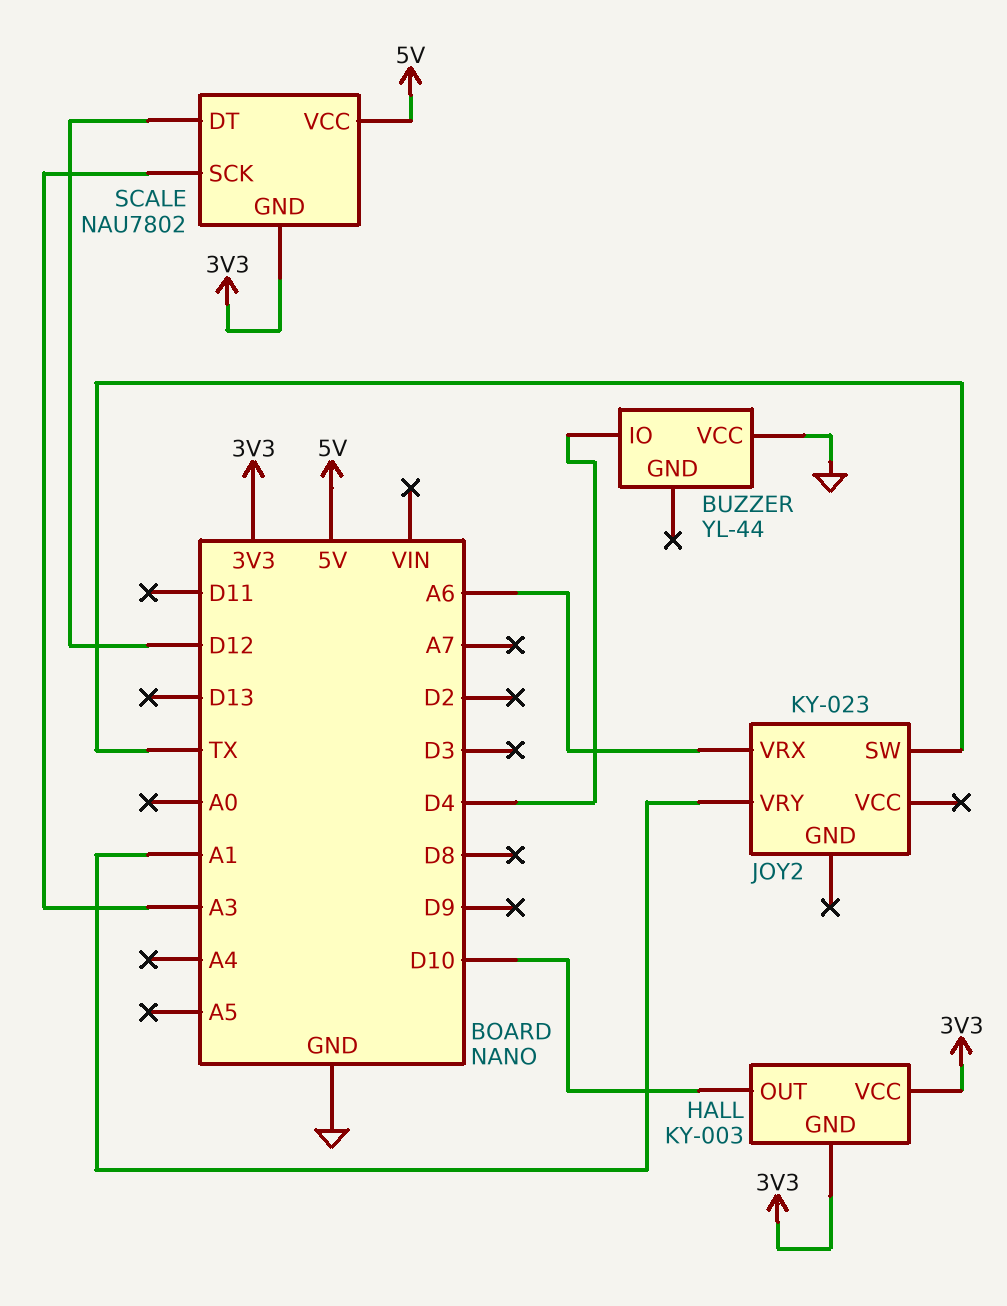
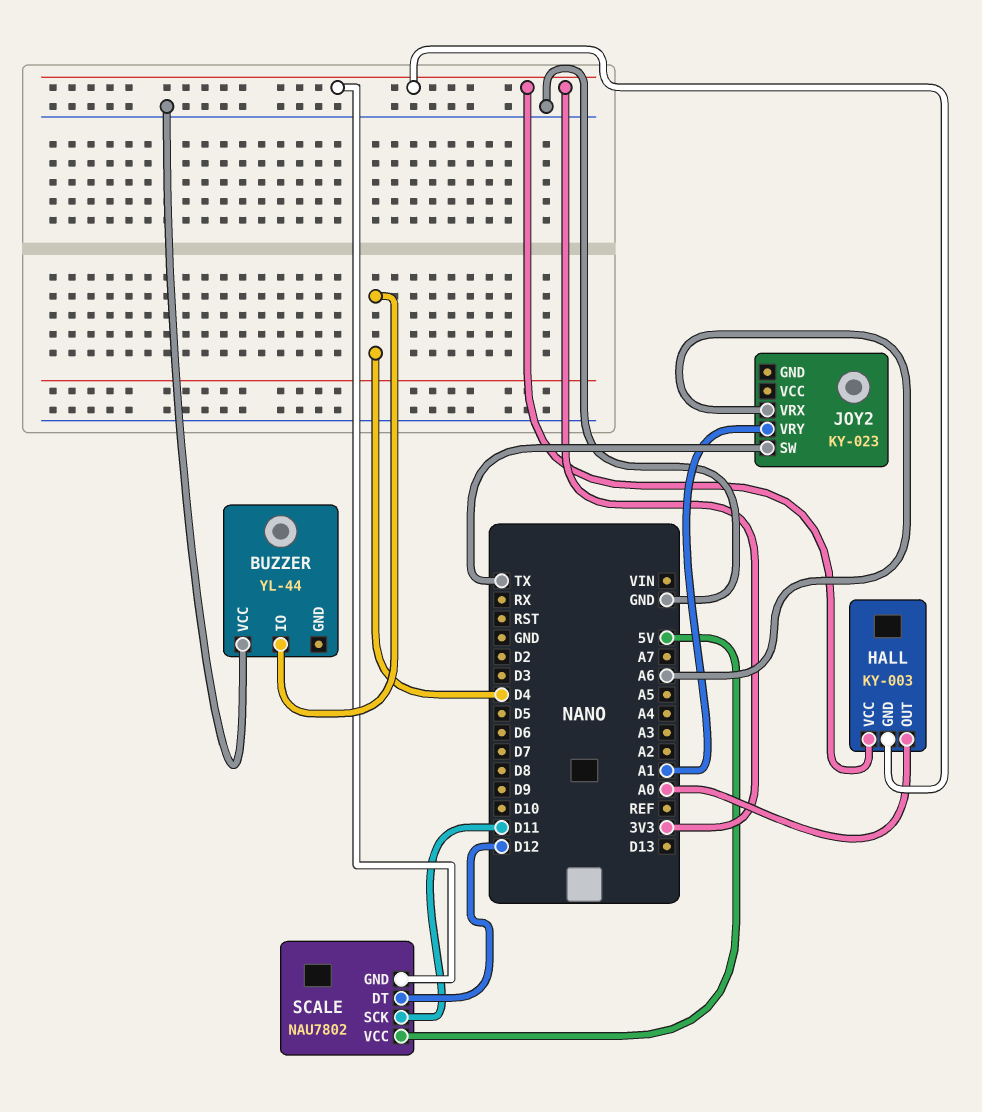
HALL pin OUT: D10 -> A0
SCALE pin SCK: A3 -> D11

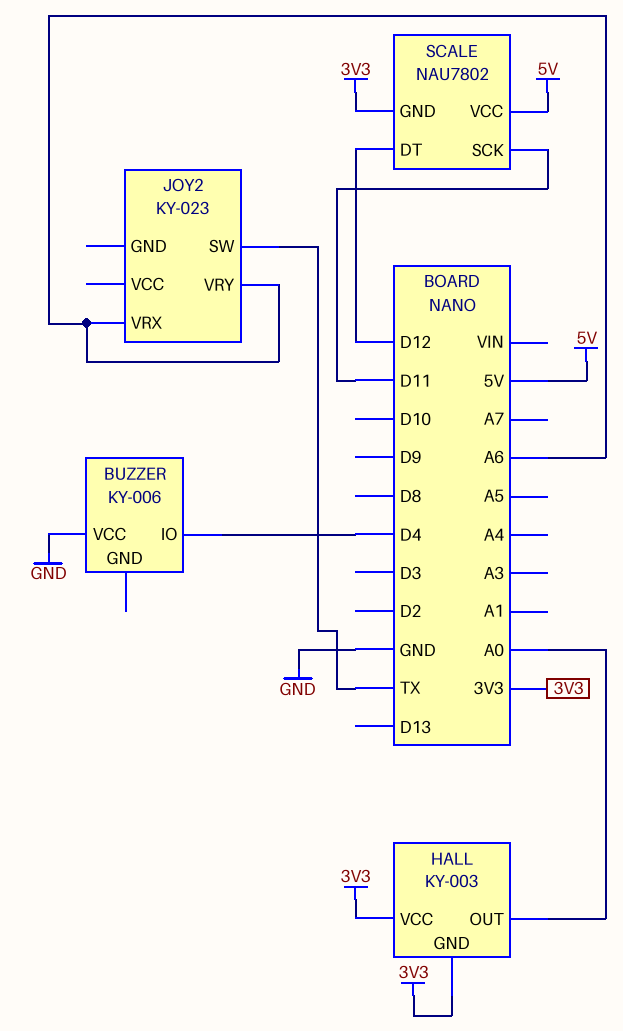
BUZZER: YL-44 -> KY-006
JOY2 pin VRY: A1 -> A6

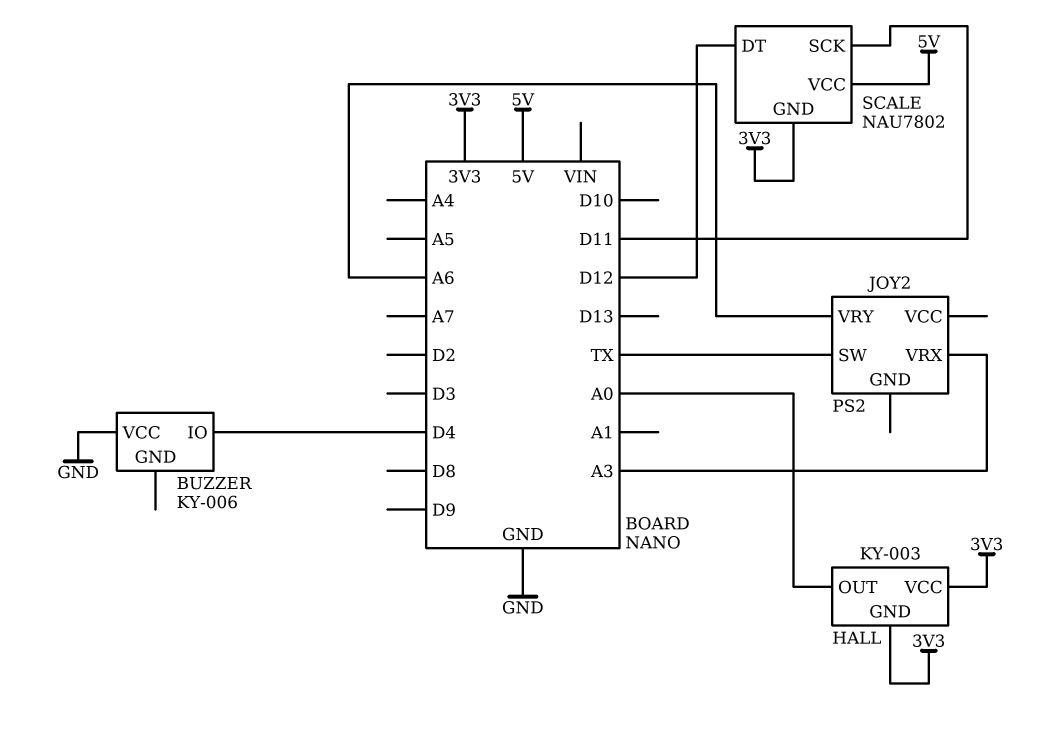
JOY2: KY-023 -> PS2
JOY2 pin VRX: A6 -> A3

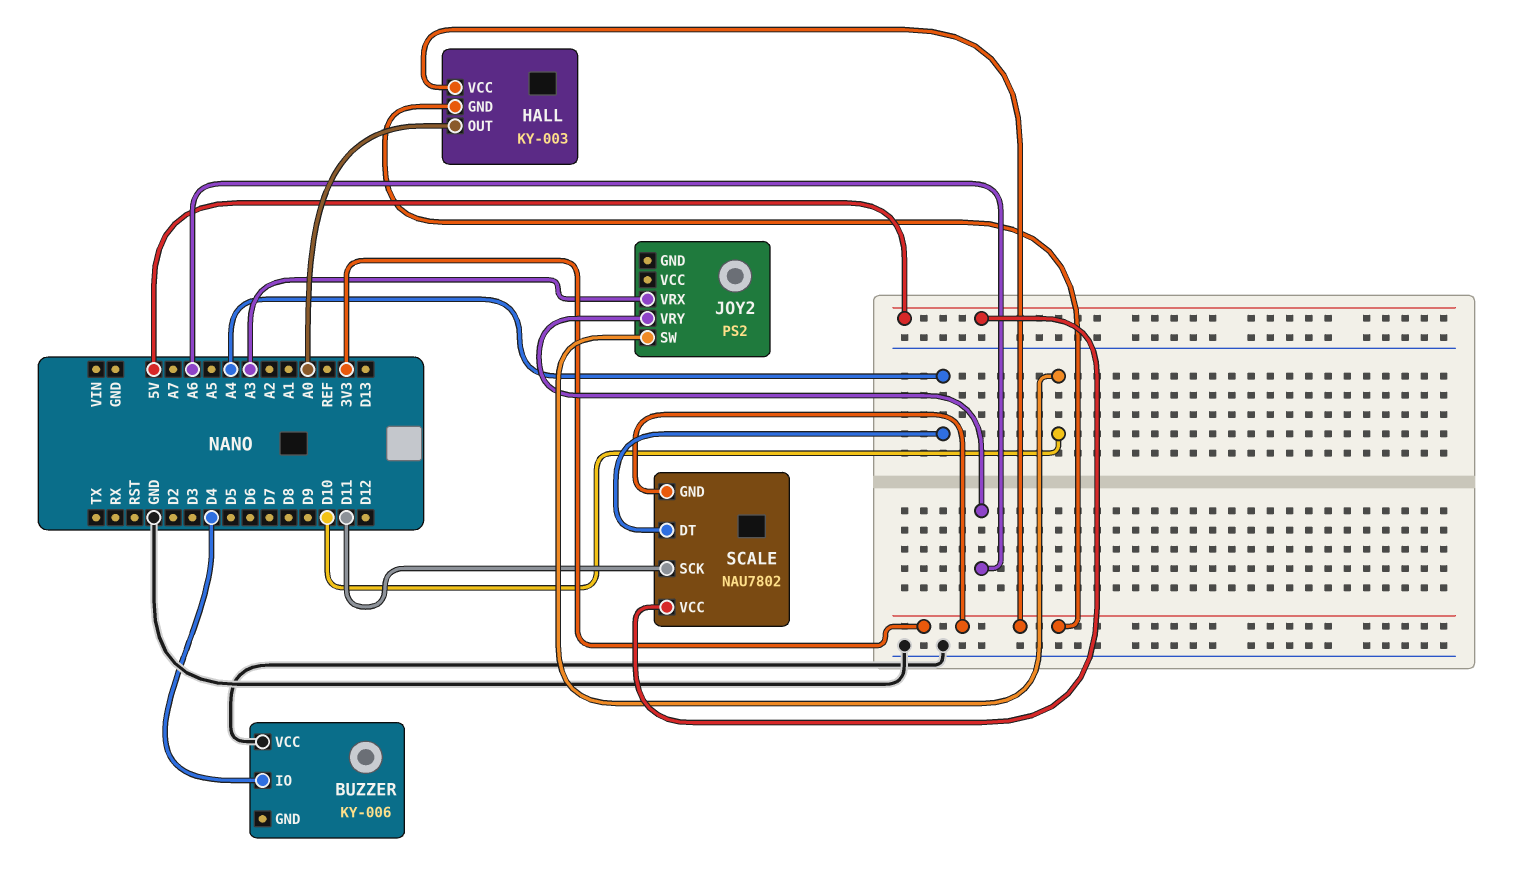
JOY2 pin SW: TX -> D10
SCALE pin DT: D12 -> A4

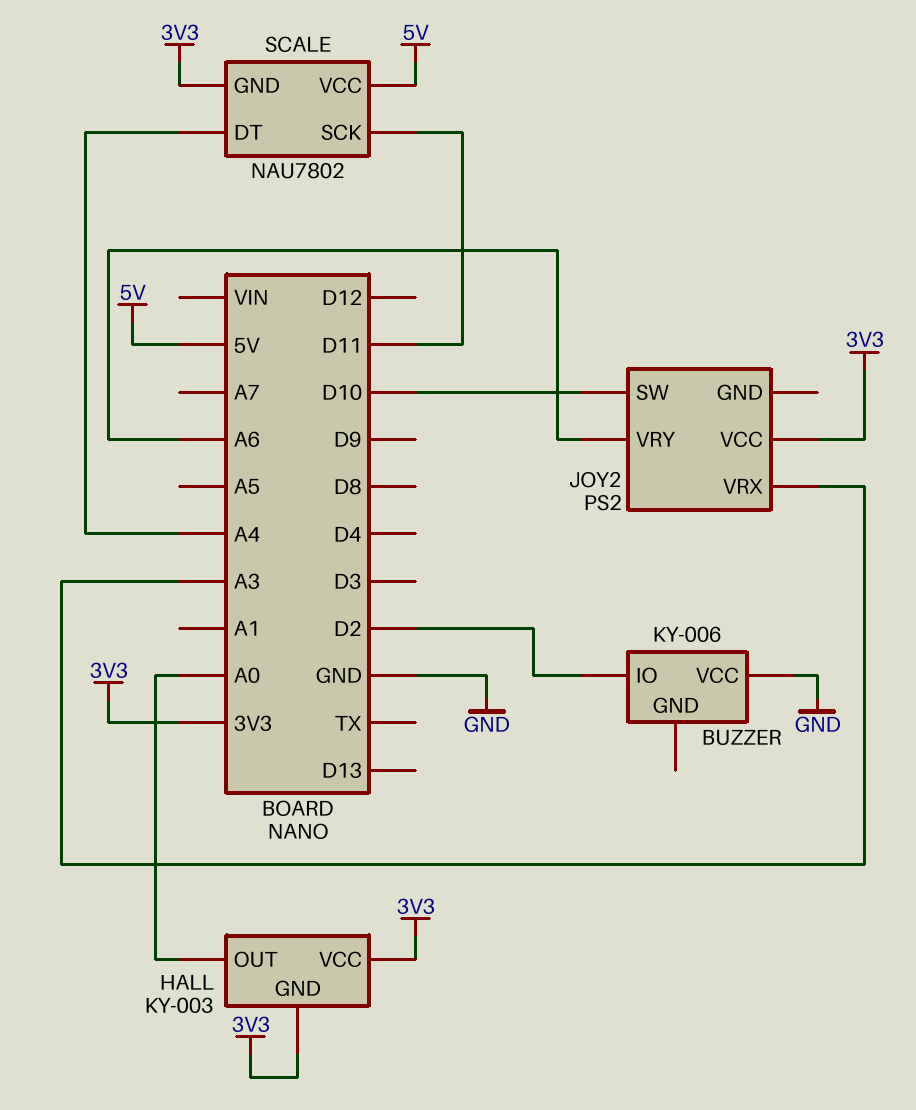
BUZZER pin IO: D4 -> D2
JOY2 pin VCC: none -> 3V3

